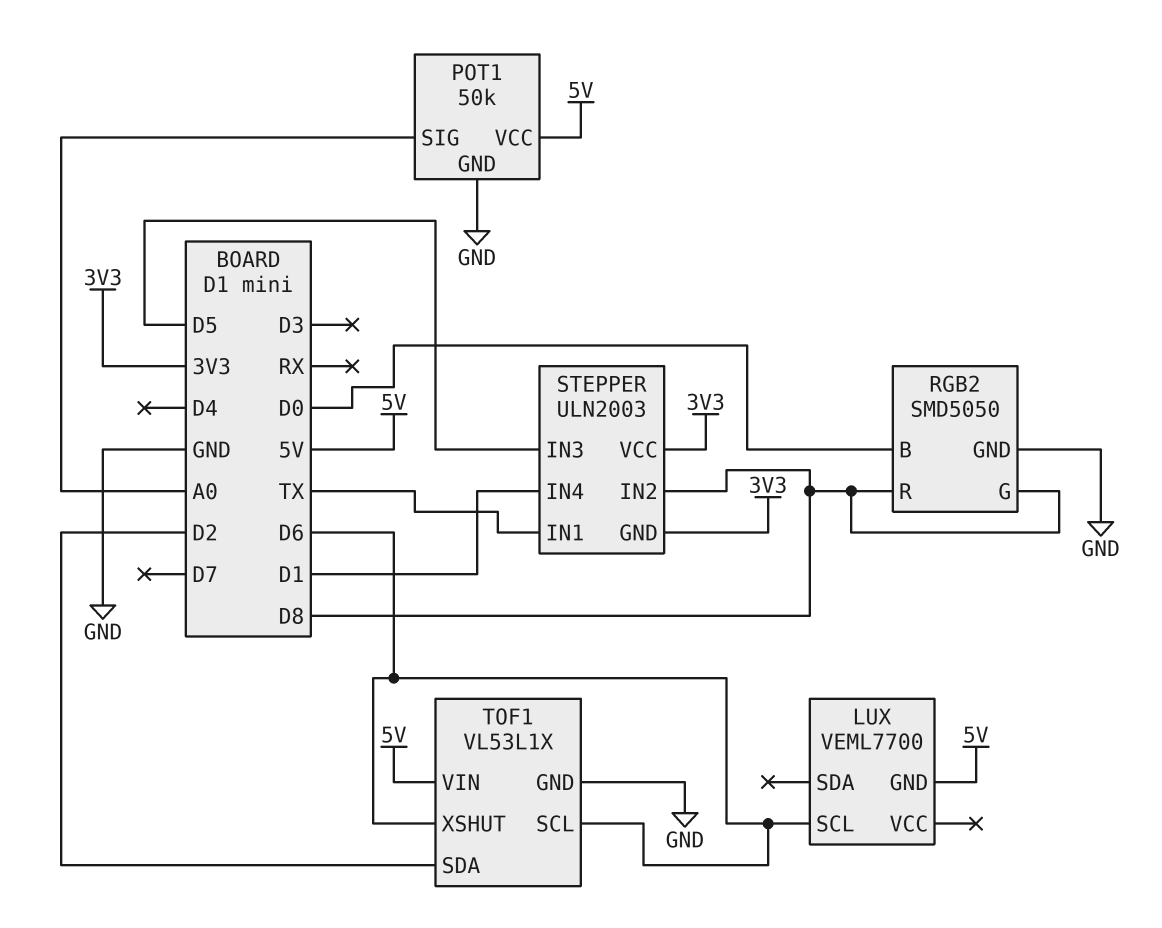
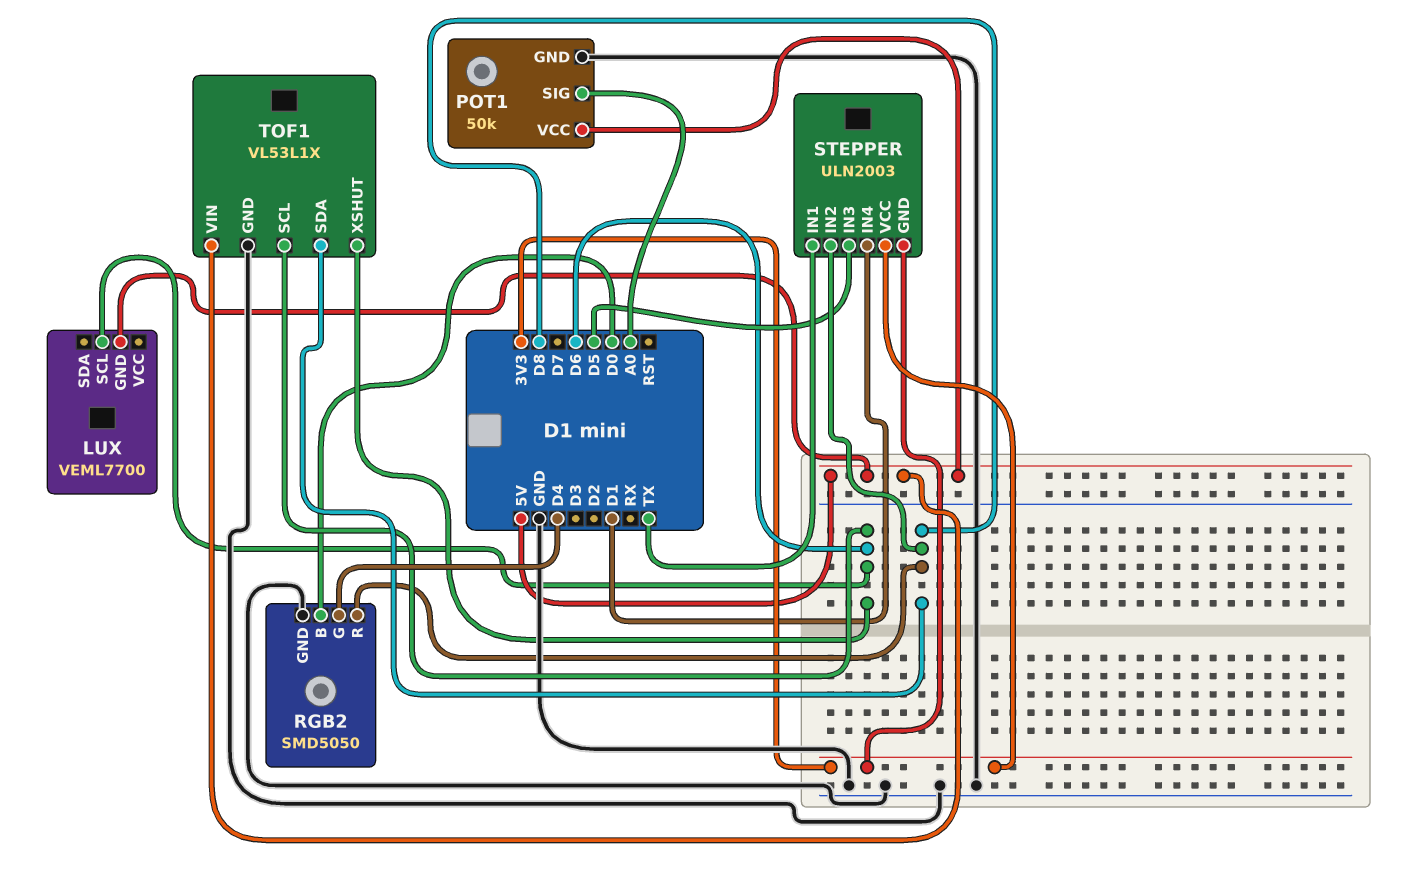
RGB2 pin G: D8 -> D4
TOF1 pin SDA: D2 -> D8

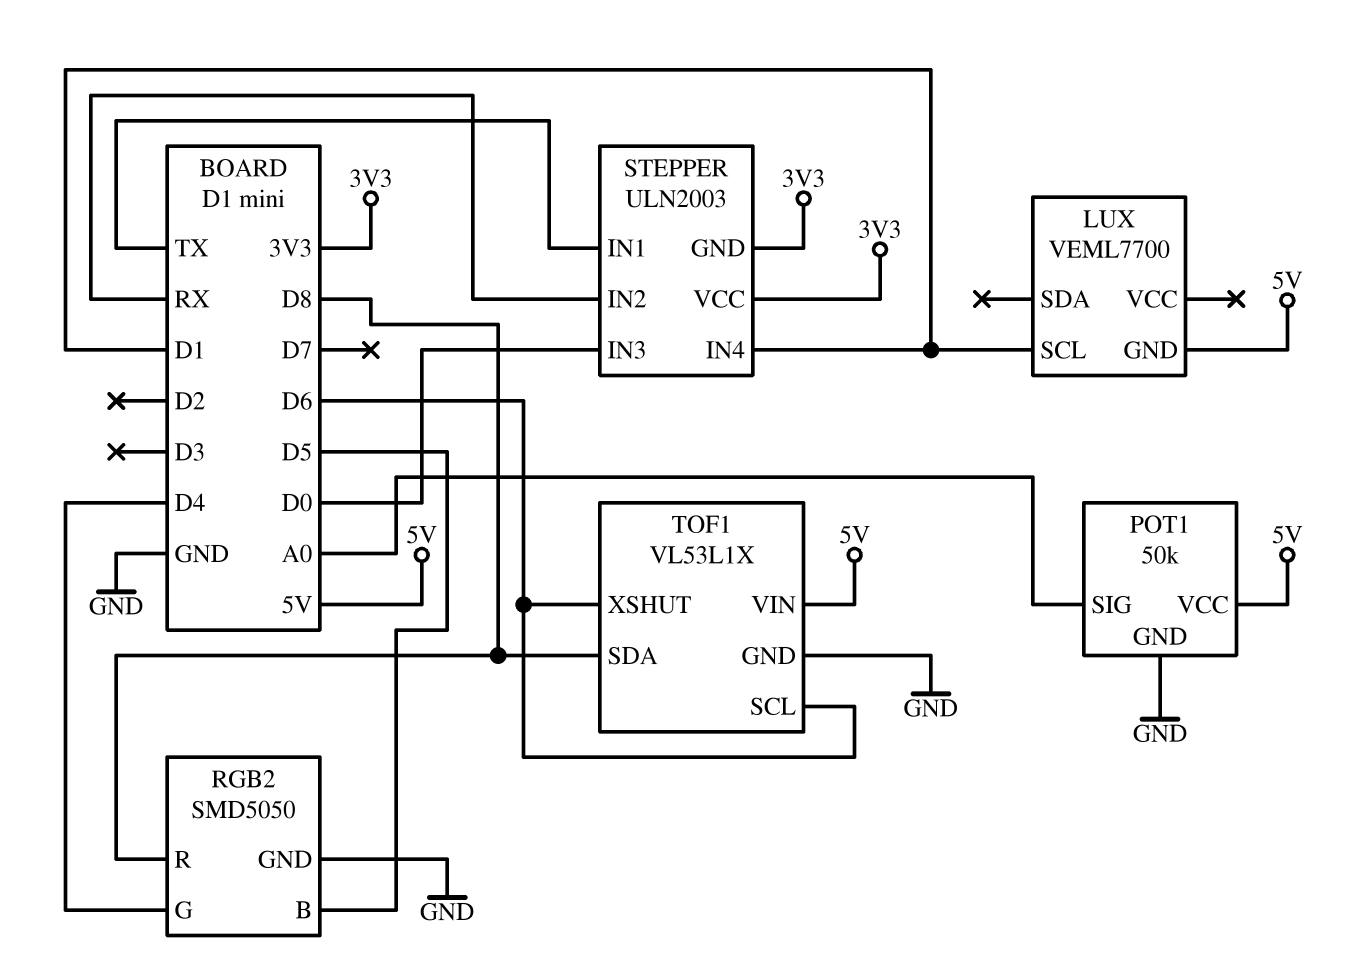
LUX pin SCL: D6 -> D1
RGB2 pin B: D0 -> D5
STEPPER pin IN2: D8 -> RX
STEPPER pin IN3: D5 -> D0

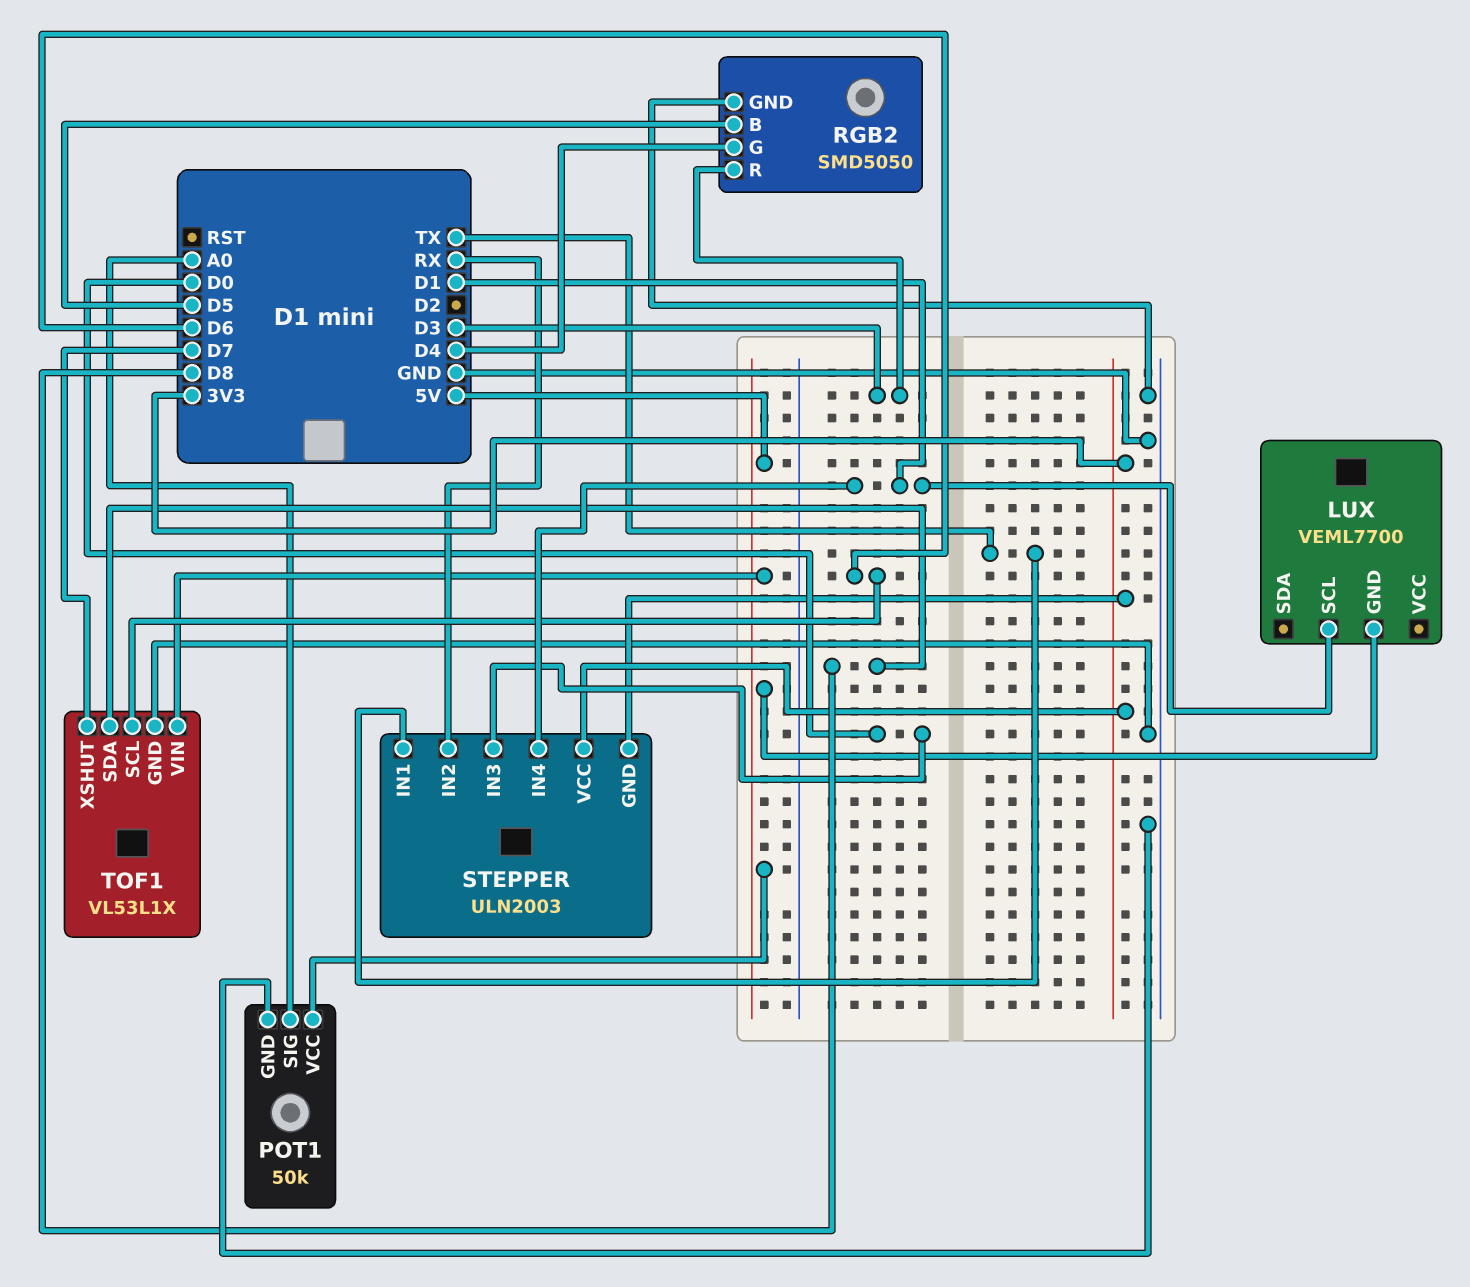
RGB2 pin R: D8 -> D3
TOF1 pin XSHUT: D6 -> D7

